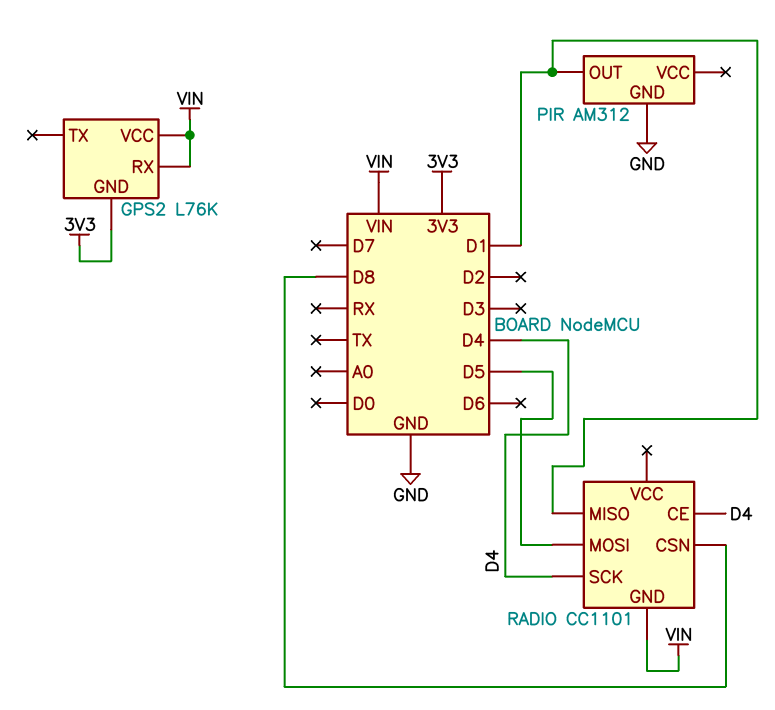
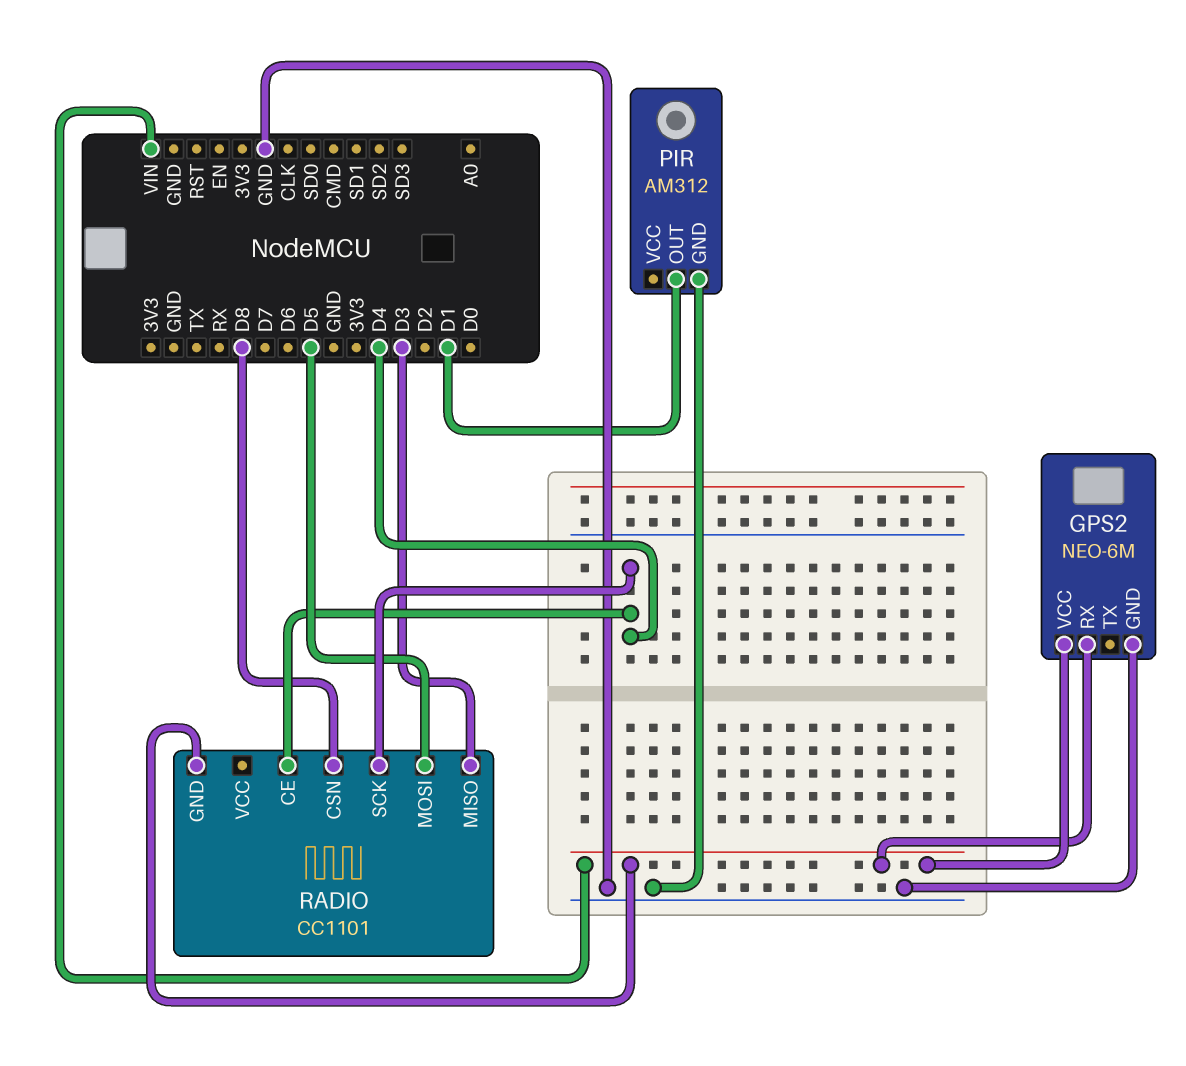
GPS2: L76K -> NEO-6M
GPS2 pin GND: 3V3 -> GND
RADIO pin MISO: D1 -> D3

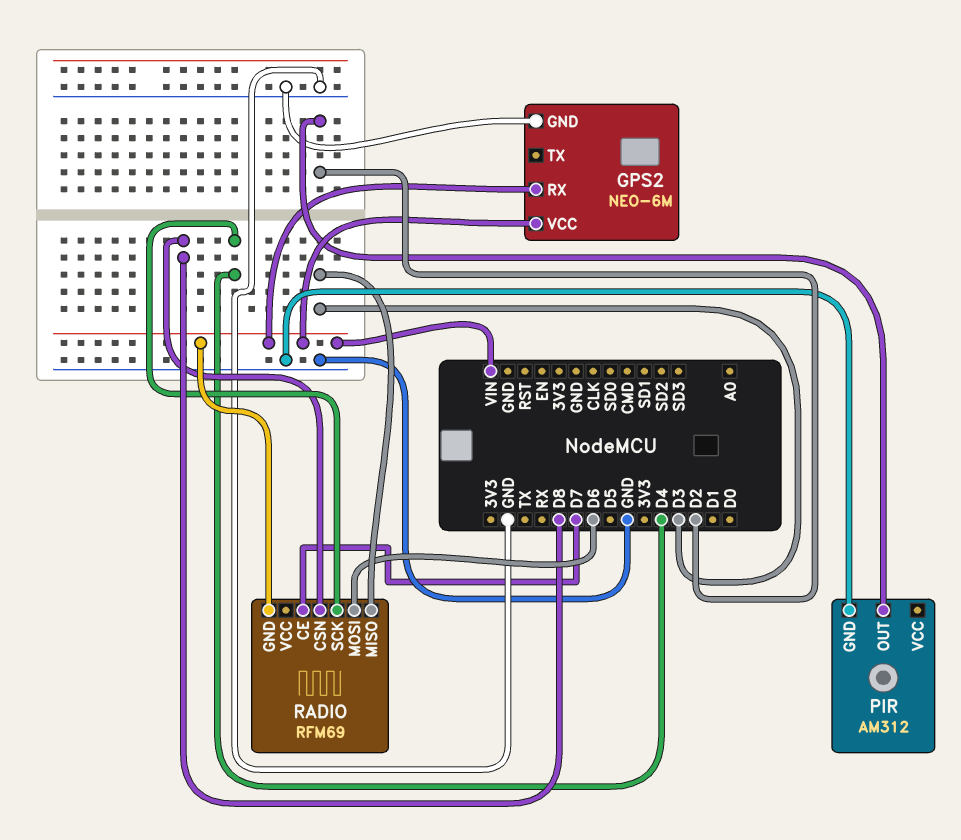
PIR pin OUT: D1 -> D2
RADIO: CC1101 -> RFM69
RADIO pin CE: D4 -> D7
RADIO pin MOSI: D5 -> D6

